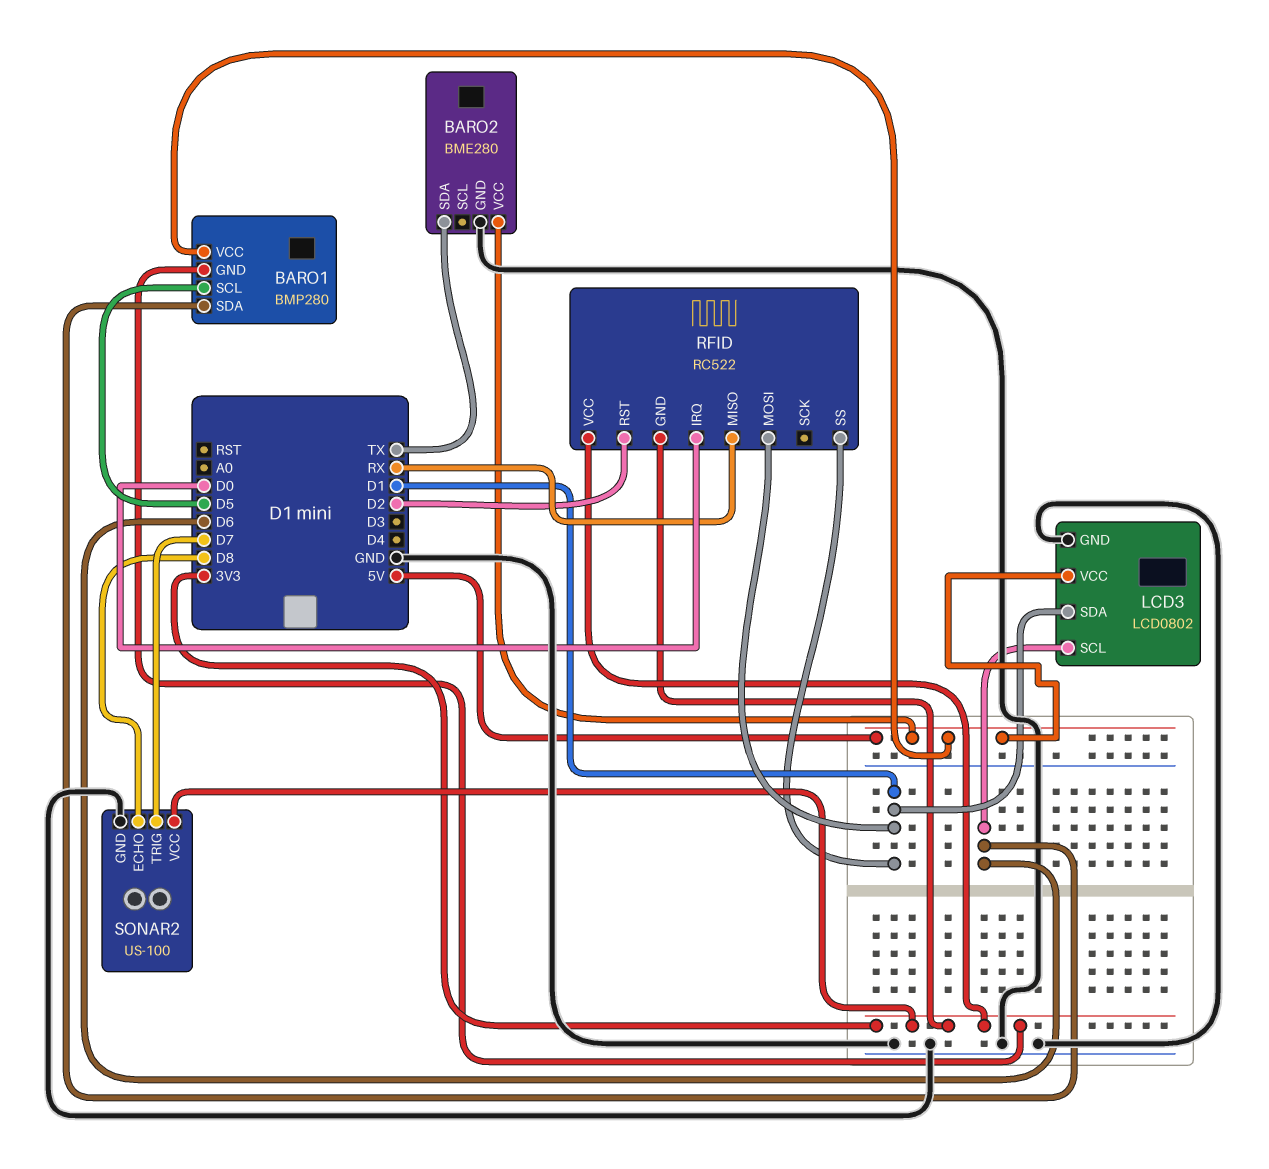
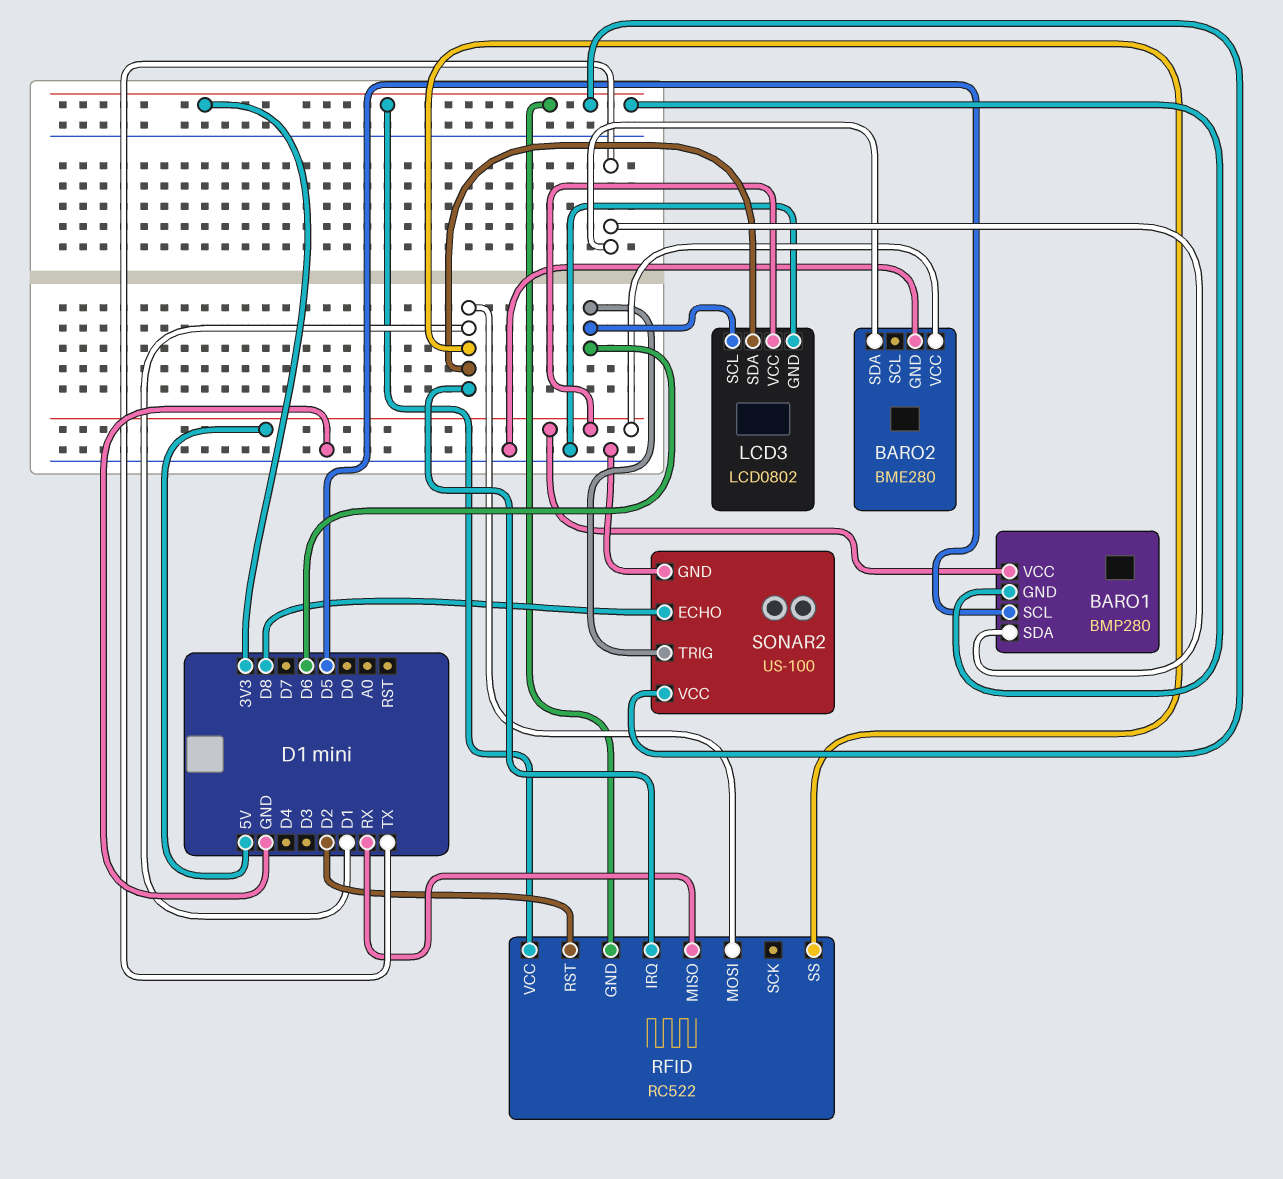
BARO1 pin SDA: D6 -> TX
RFID pin IRQ: D0 -> D1
SONAR2 pin TRIG: D7 -> D6

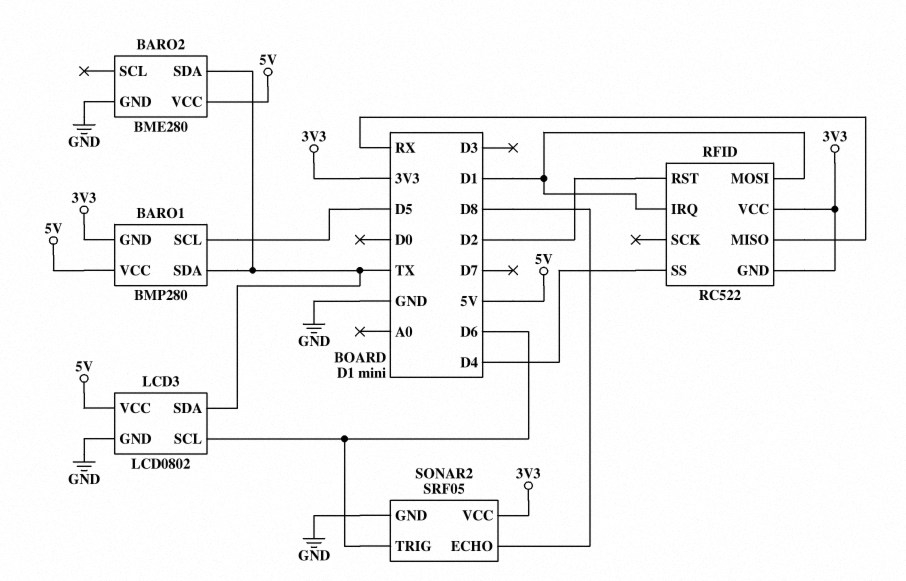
LCD3 pin SDA: D1 -> TX
RFID pin SS: D1 -> D4
SONAR2: US-100 -> SRF05

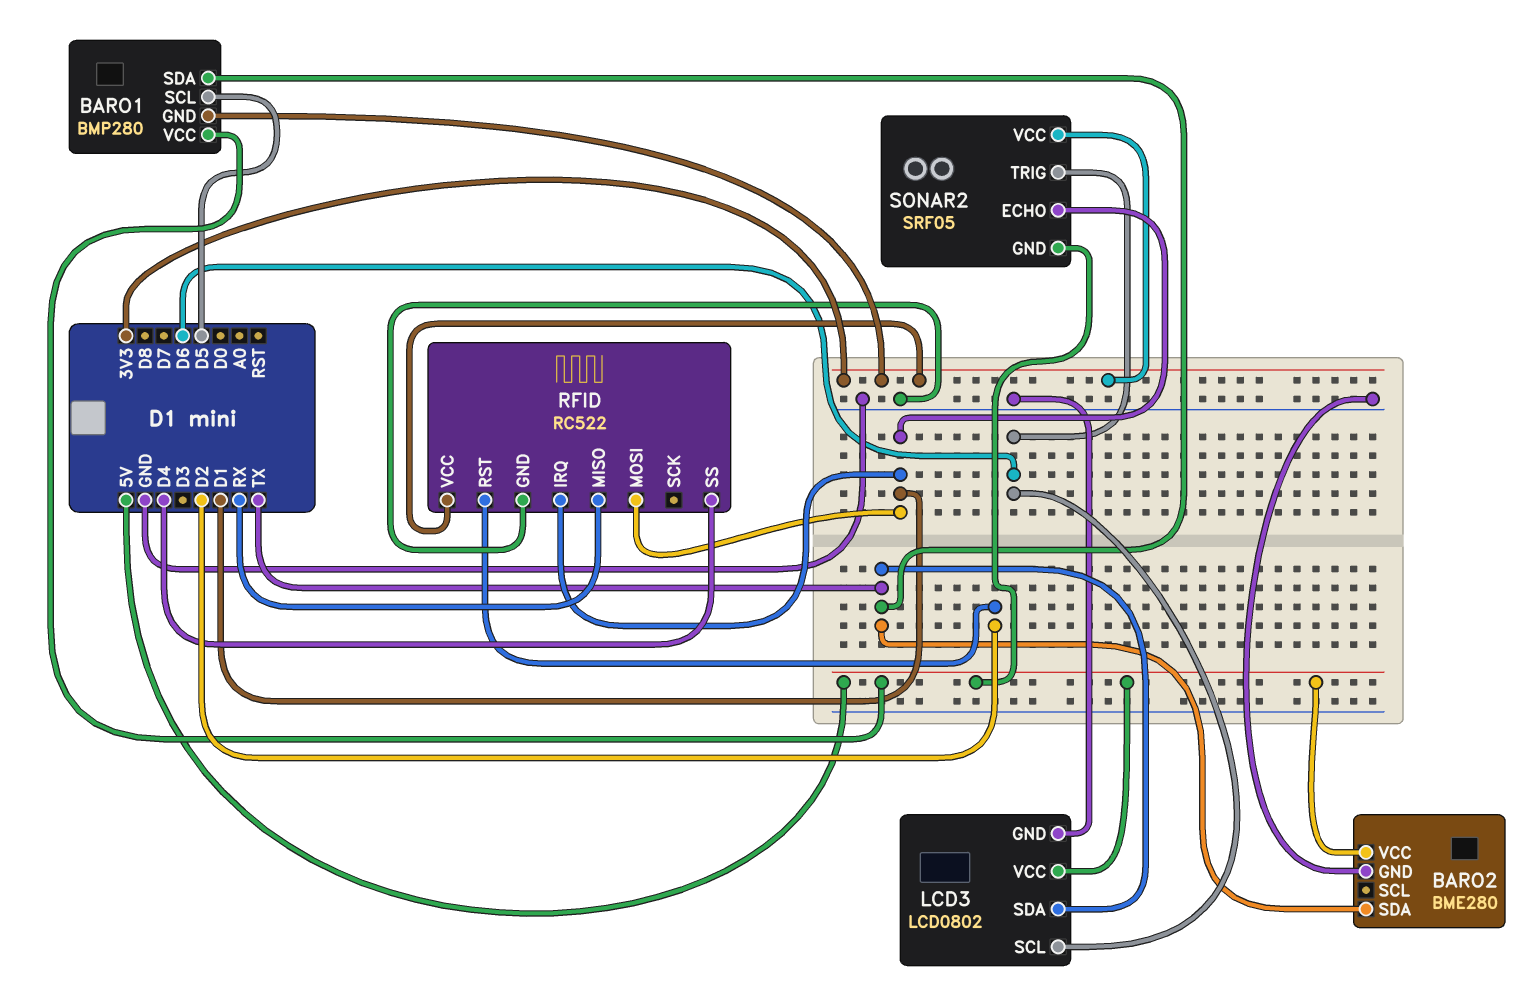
RFID pin GND: 3V3 -> GND
SONAR2 pin ECHO: D8 -> D1
SONAR2 pin GND: GND -> 5V

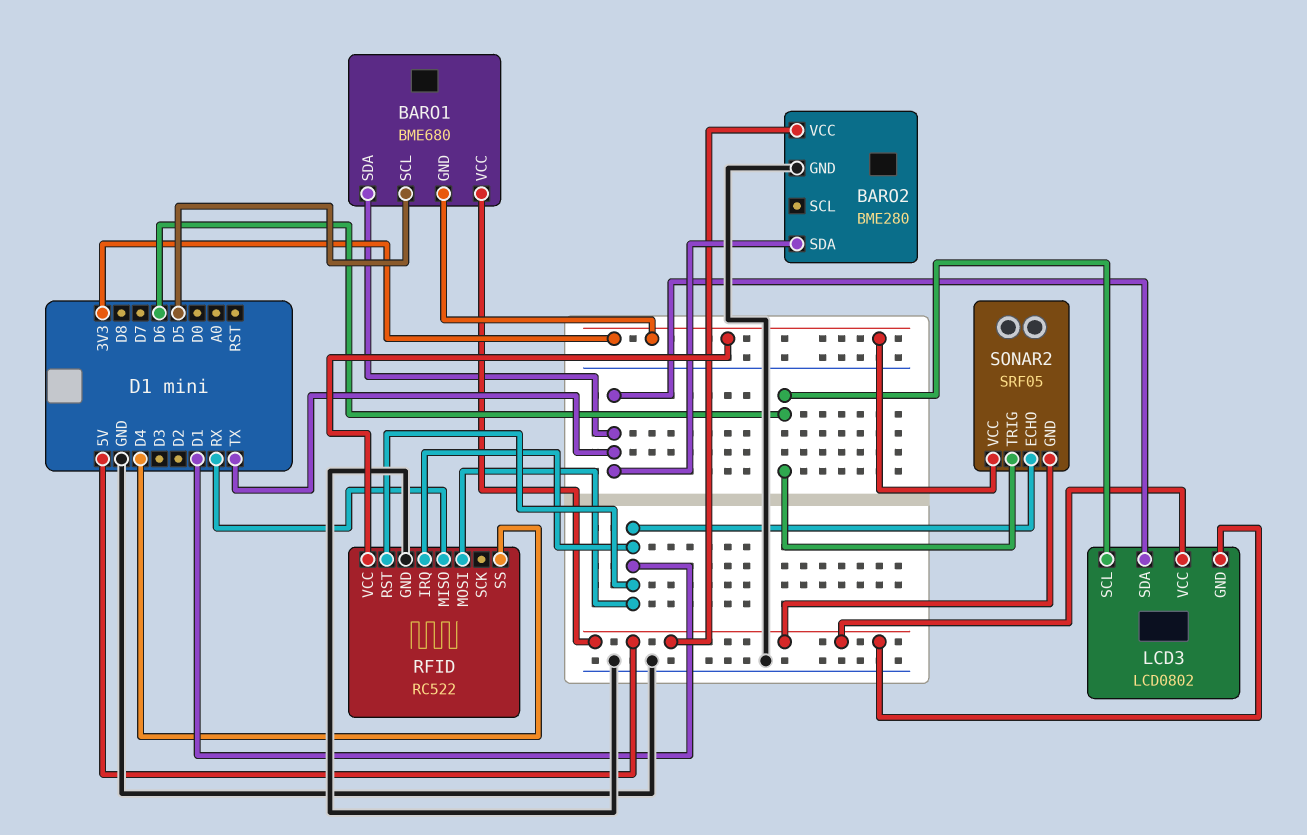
BARO1: BMP280 -> BME680
LCD3 pin GND: GND -> 5V
RFID pin RST: D2 -> D1

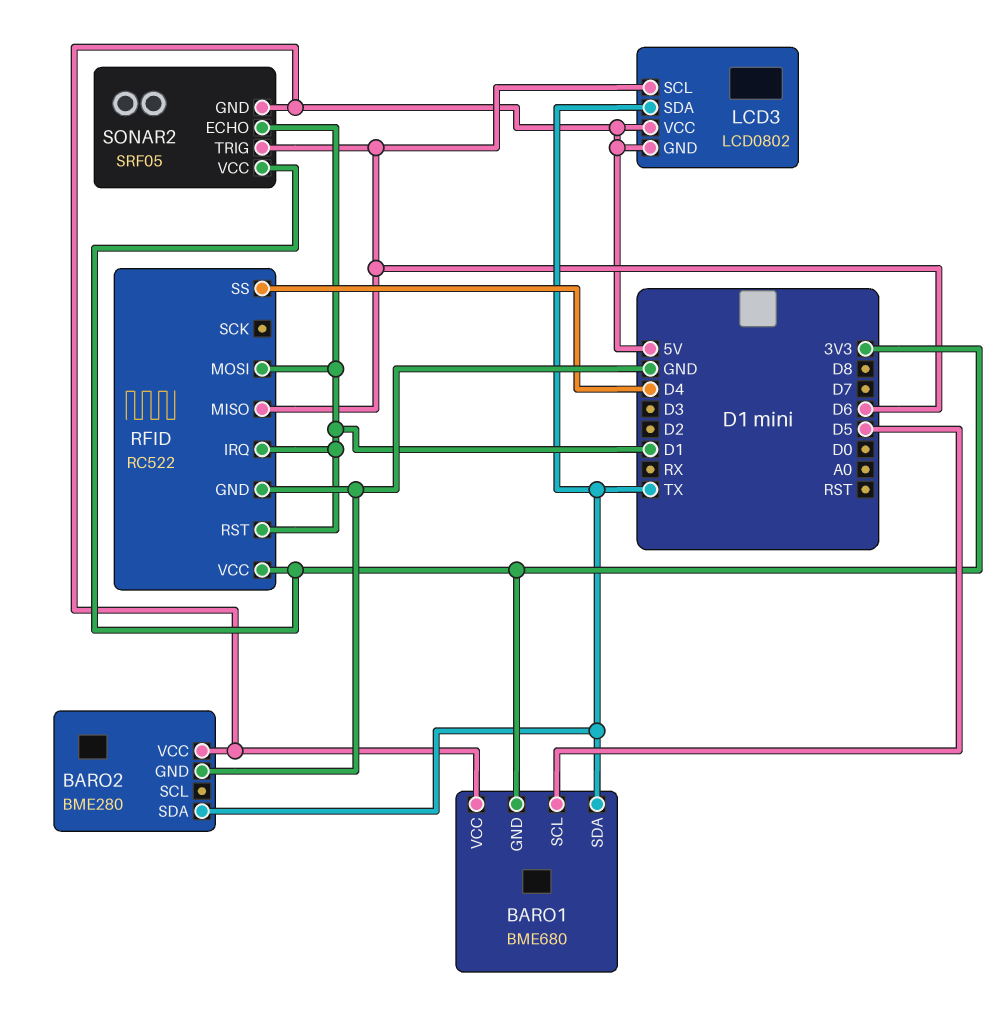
RFID pin MISO: RX -> D6

